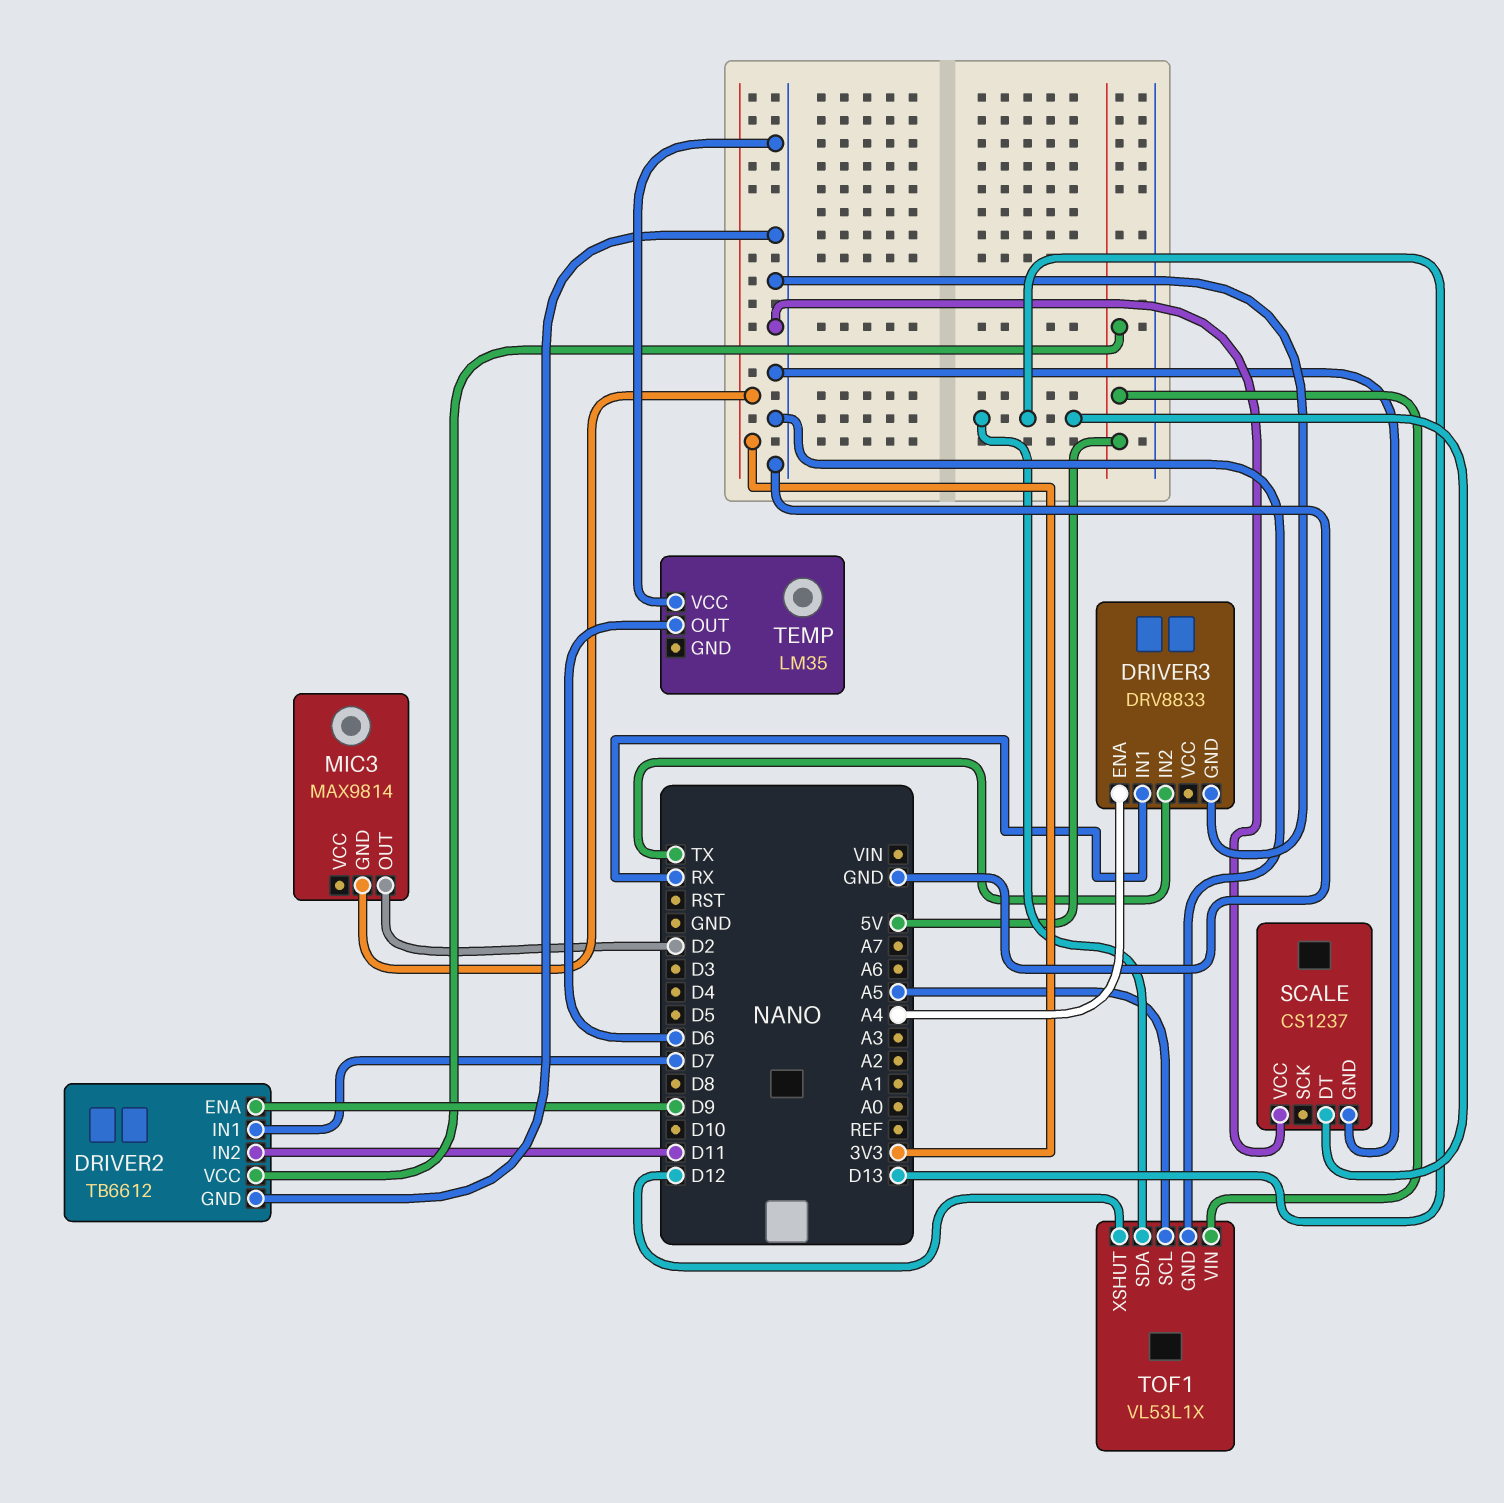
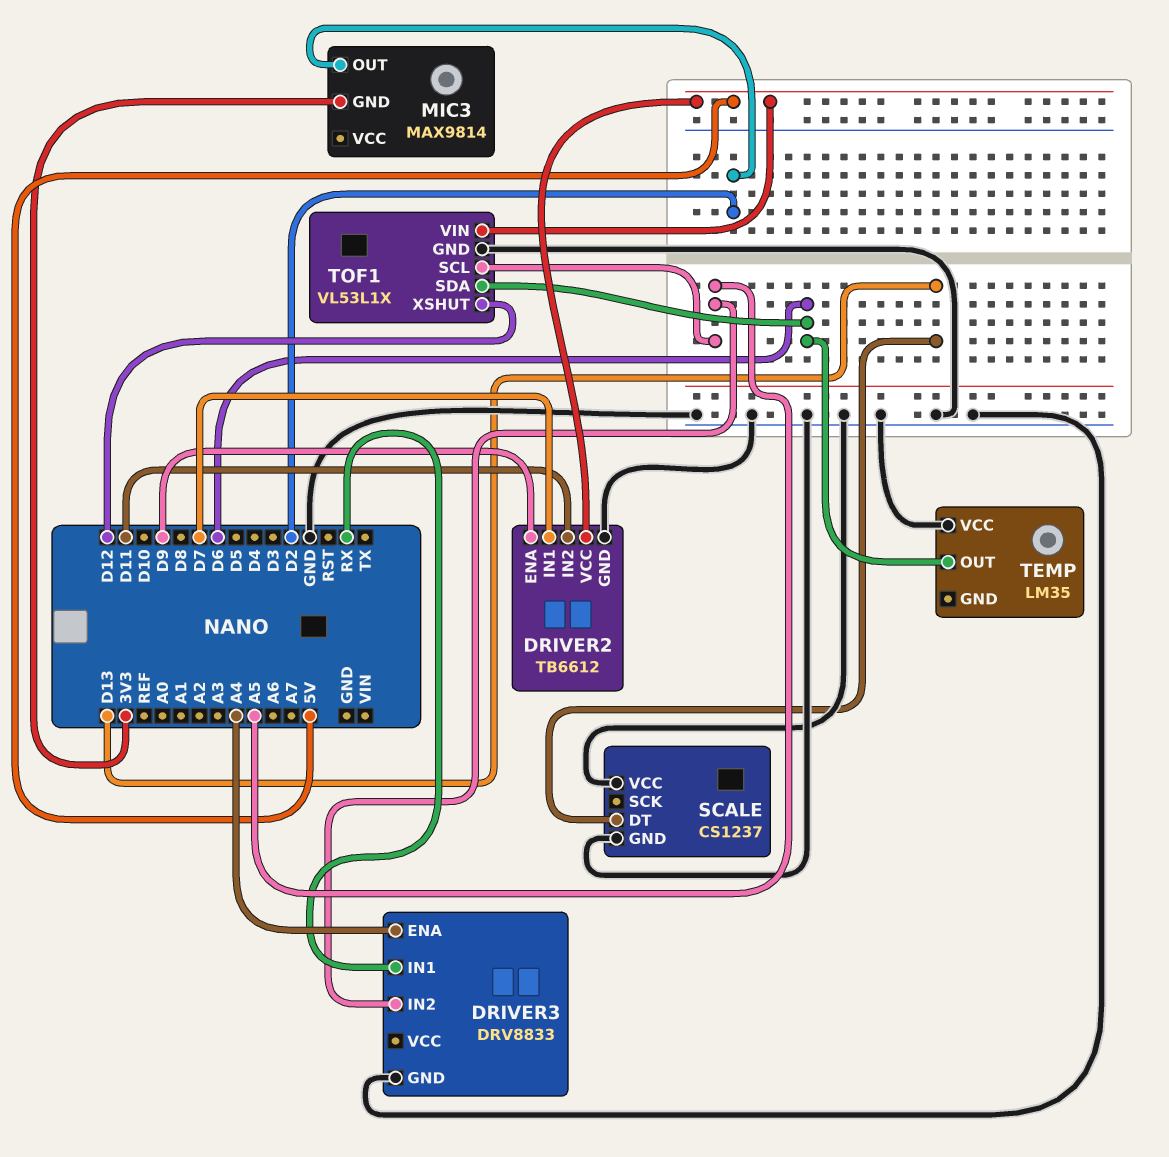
DRIVER3 pin IN2: TX -> A5
TOF1 pin SDA: D13 -> D6

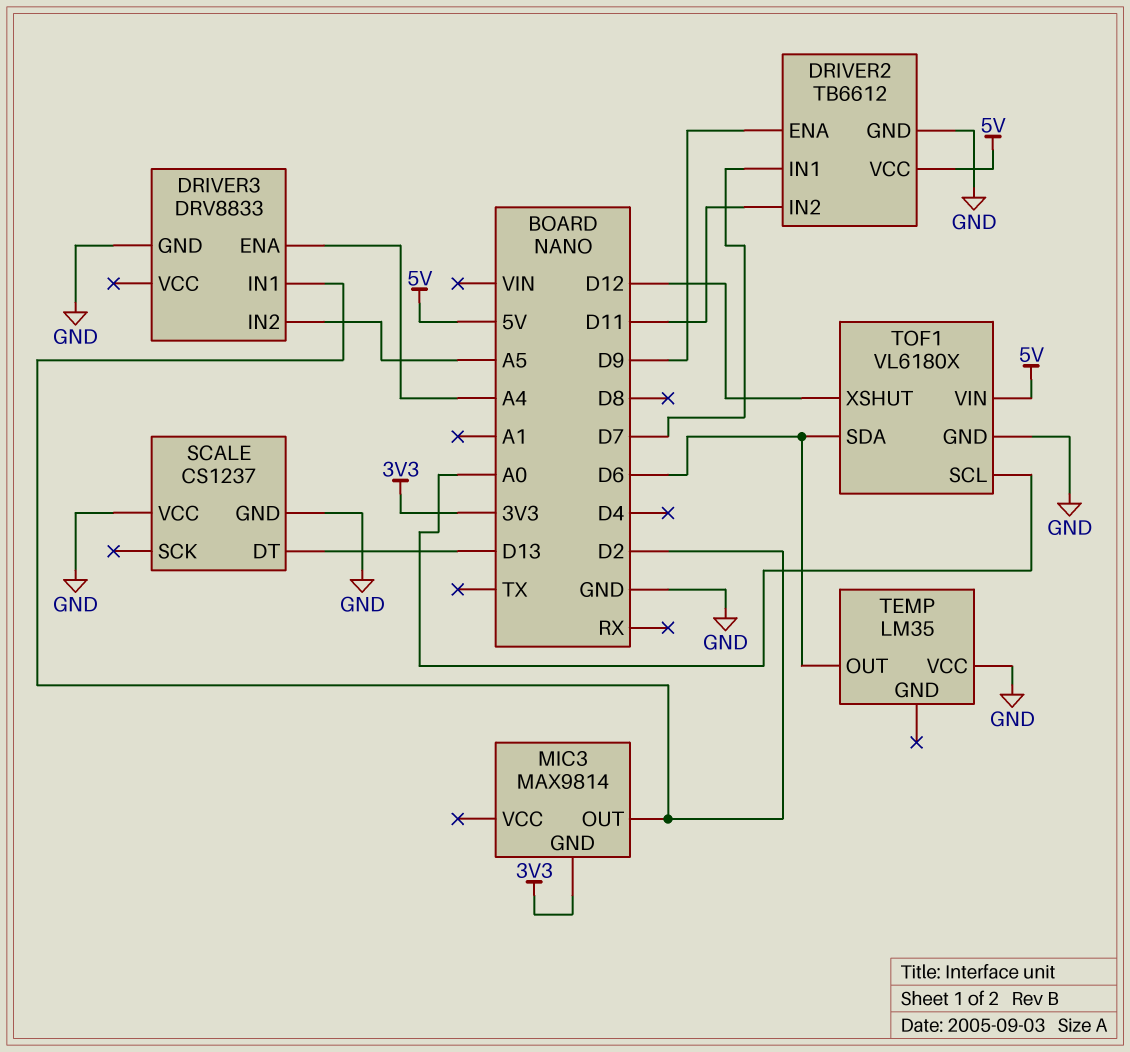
DRIVER3 pin IN1: RX -> D2
TOF1: VL53L1X -> VL6180X
TOF1 pin SCL: A5 -> A0

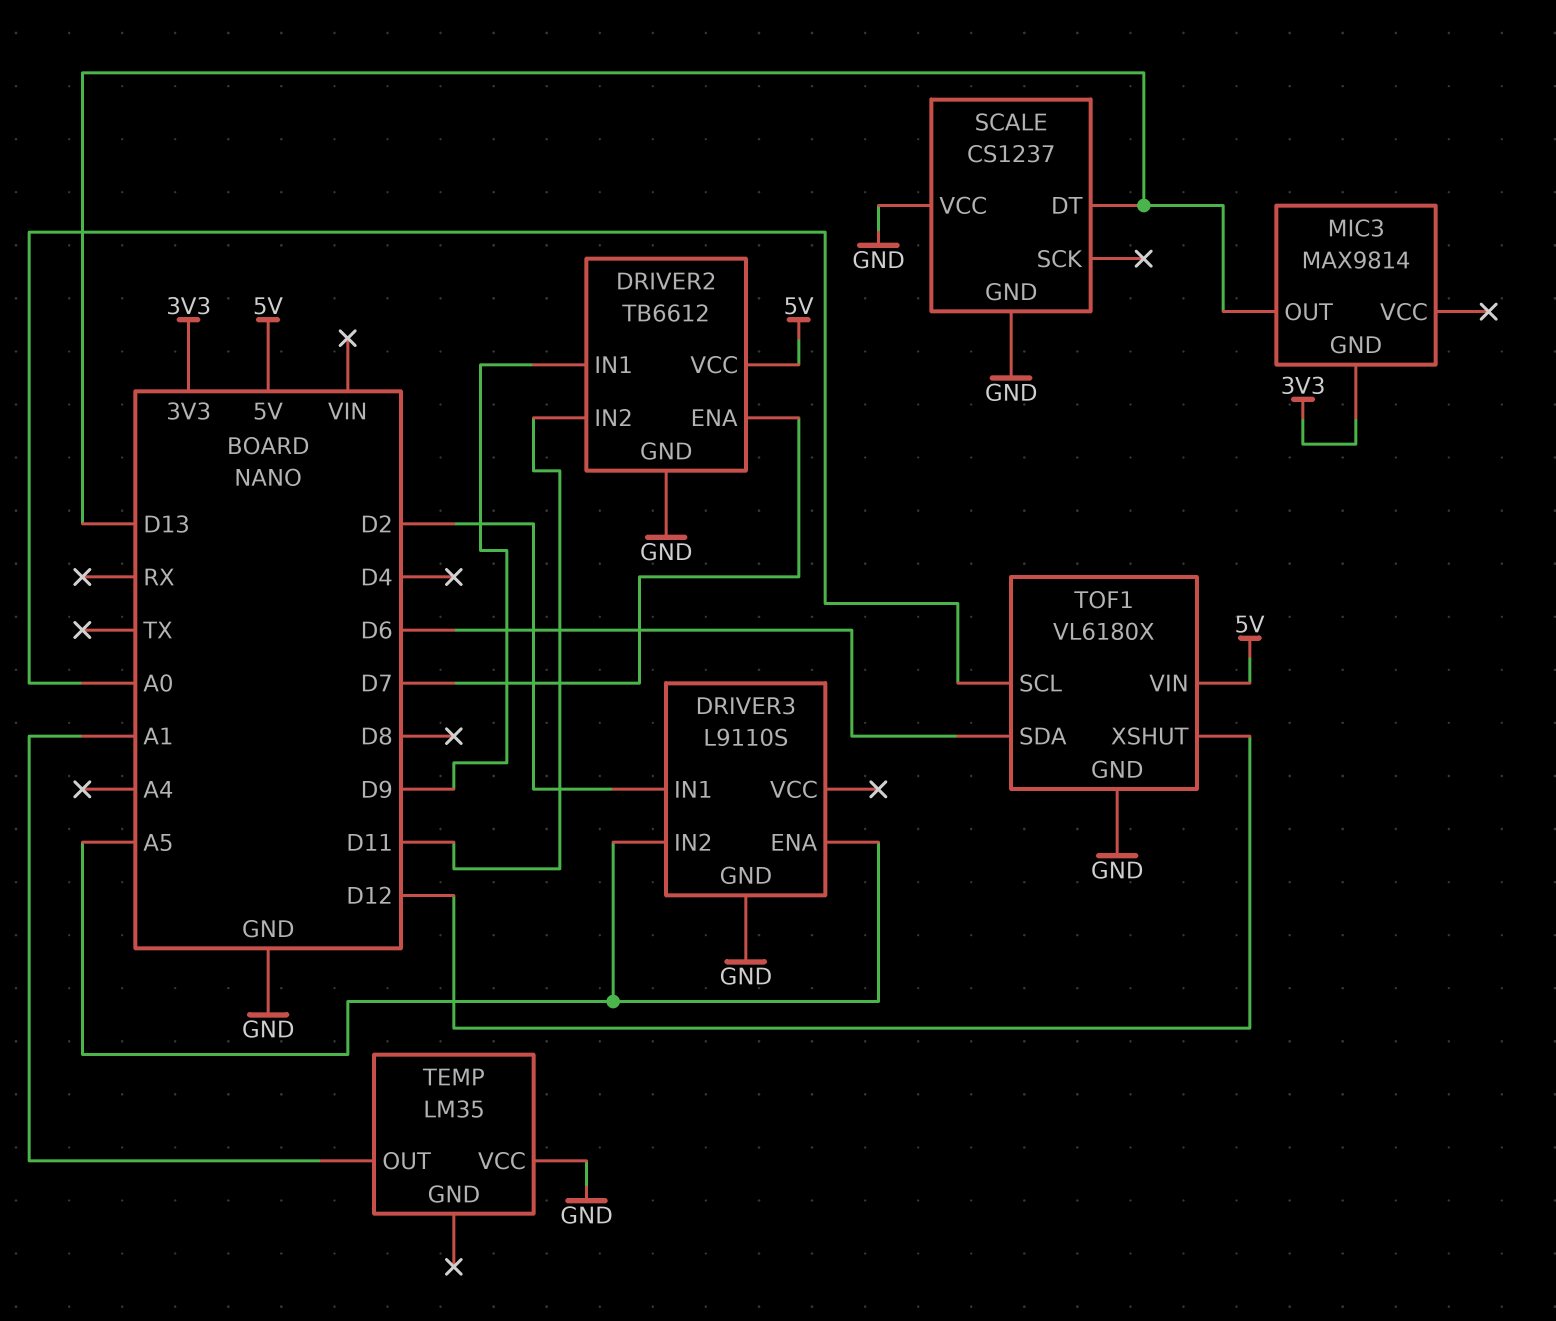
DRIVER2 pin ENA: D9 -> D7
DRIVER2 pin IN1: D7 -> D9
DRIVER3: DRV8833 -> L9110S
DRIVER3 pin ENA: A4 -> A5
MIC3 pin OUT: D2 -> D13
TEMP pin OUT: D6 -> A1

